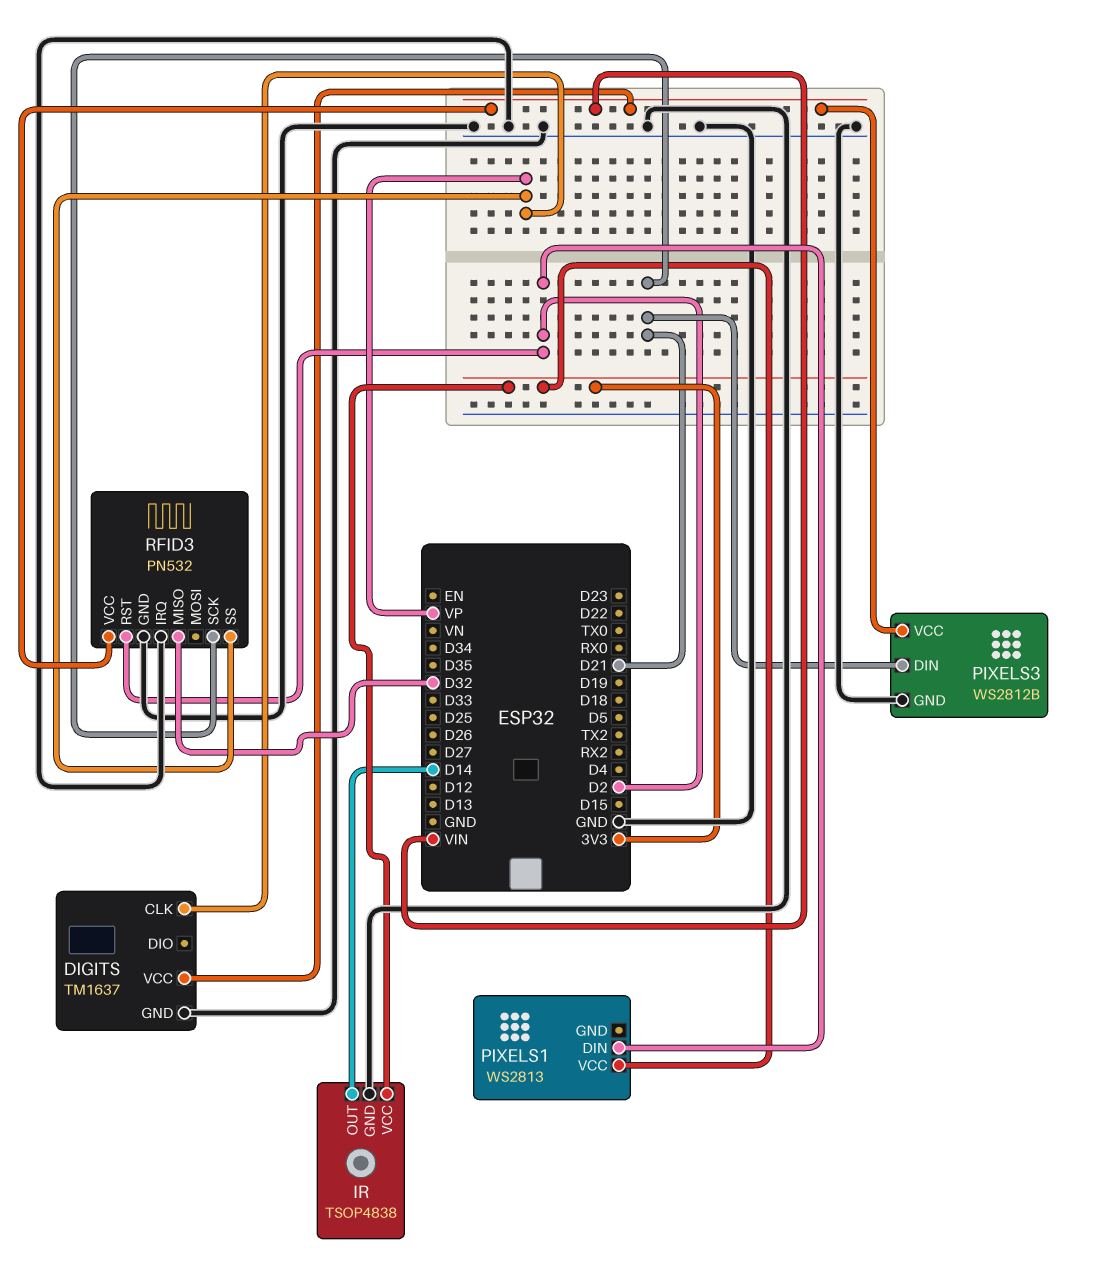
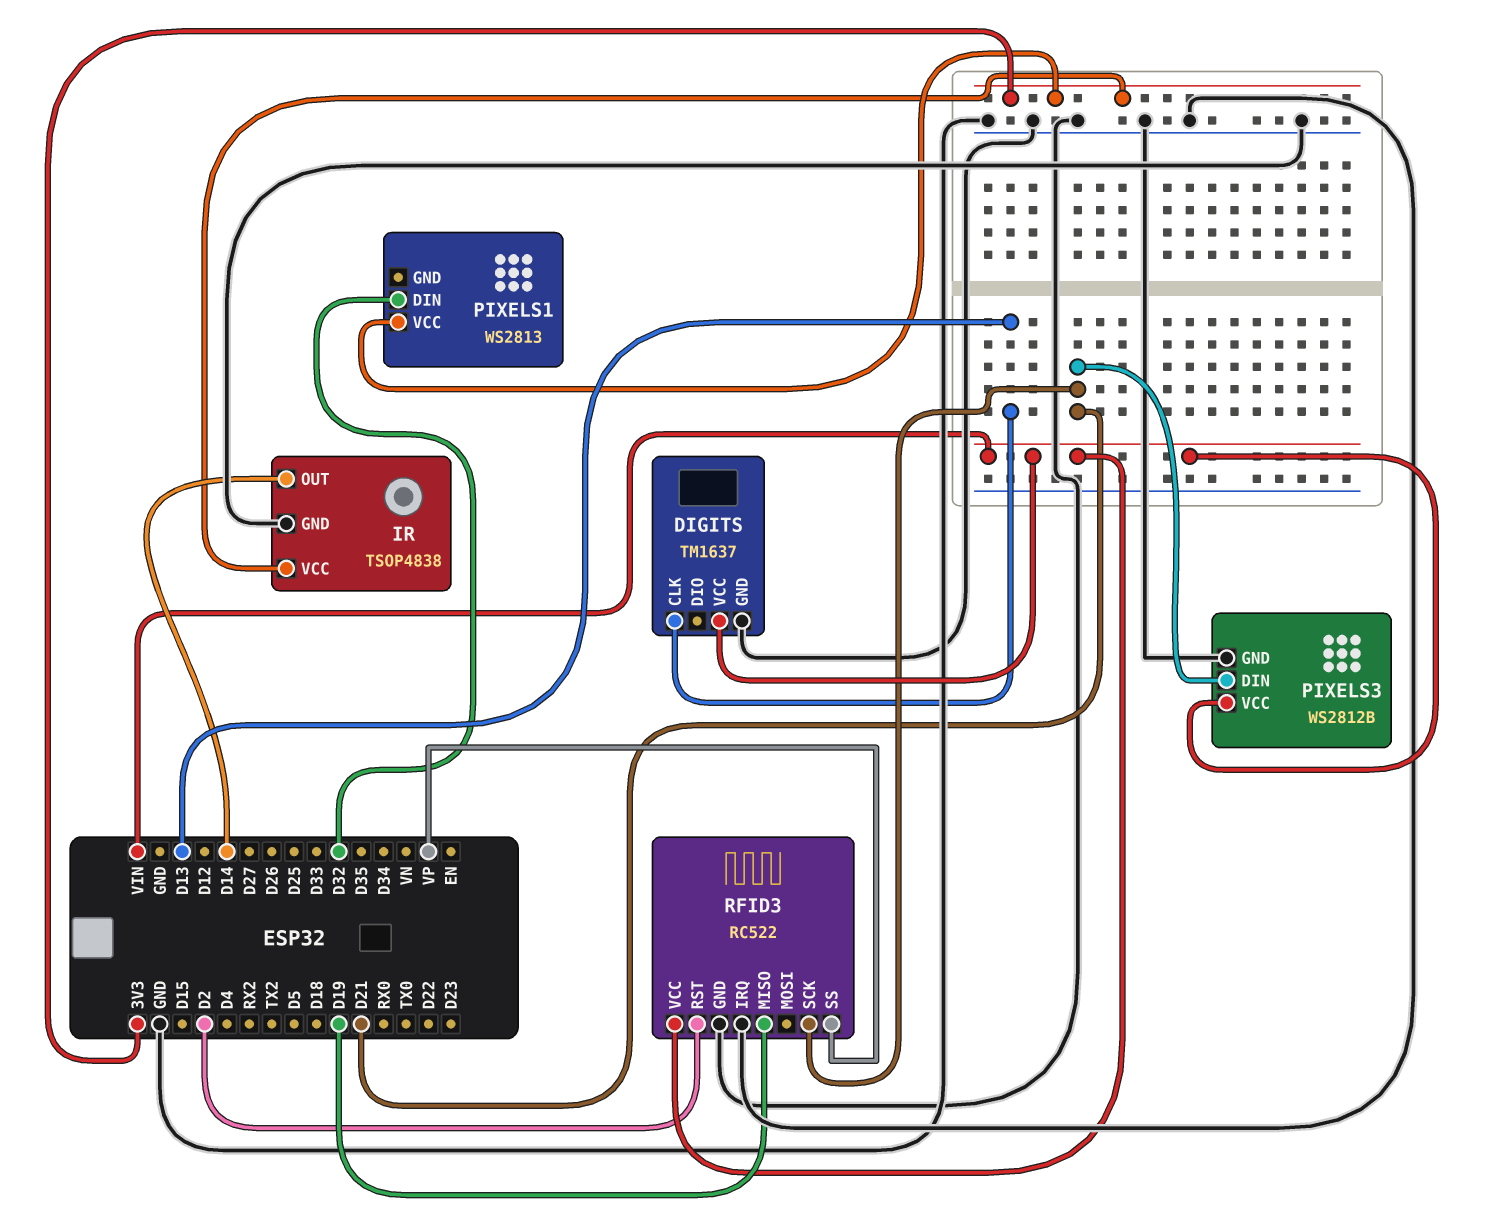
DIGITS pin CLK: VP -> D13
PIXELS1 pin DIN: D2 -> D32
RFID3: PN532 -> RC522
RFID3 pin MISO: D32 -> D19

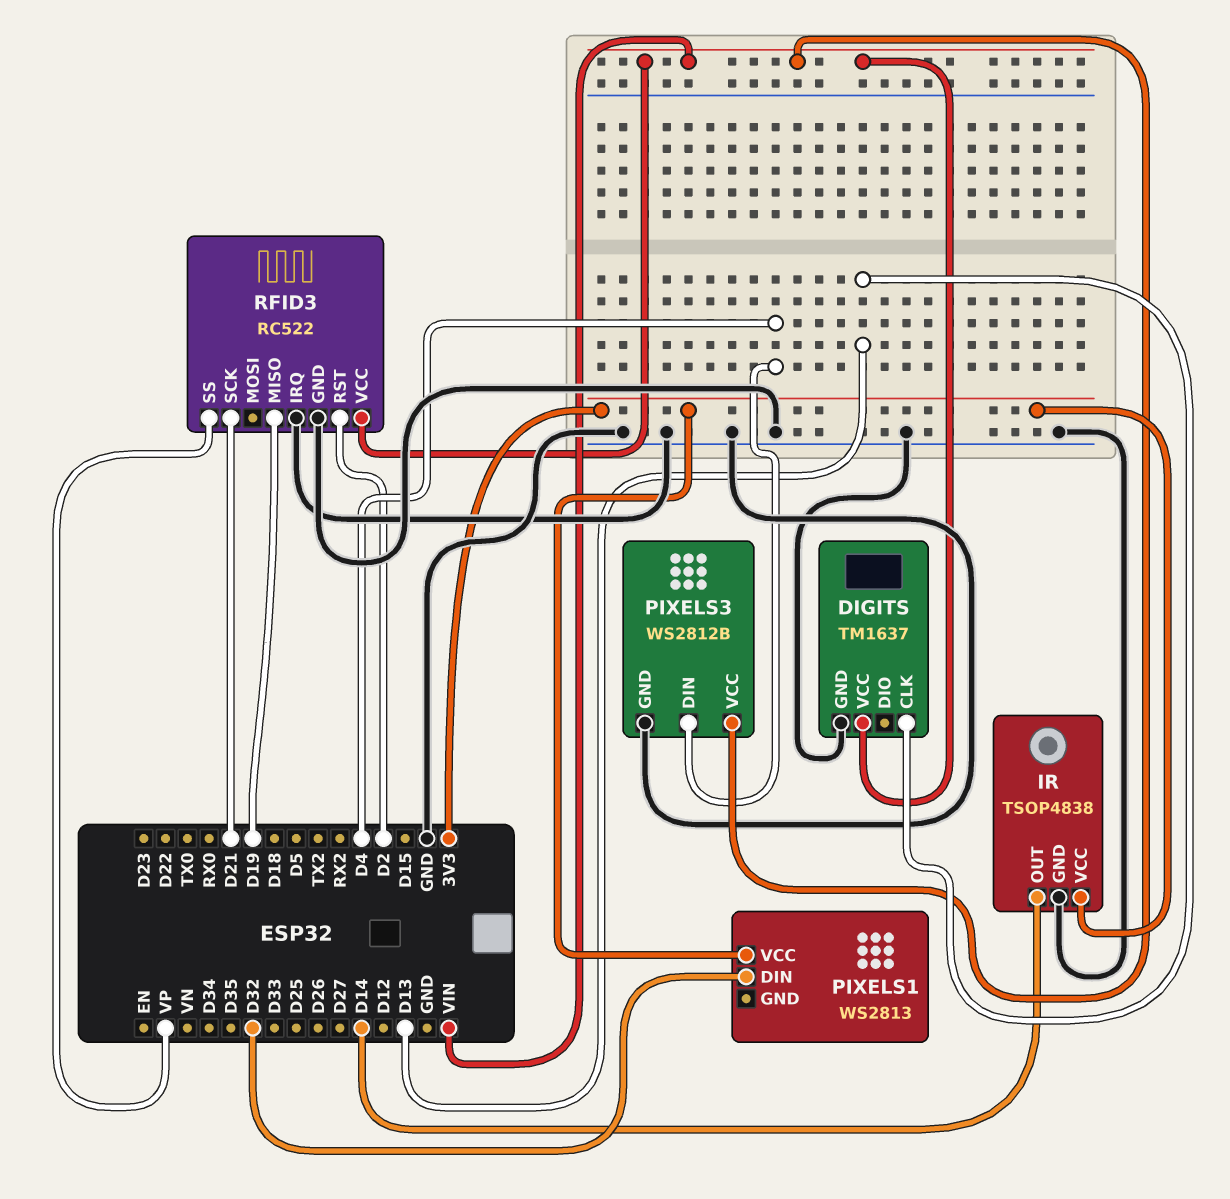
PIXELS3 pin DIN: D21 -> D4

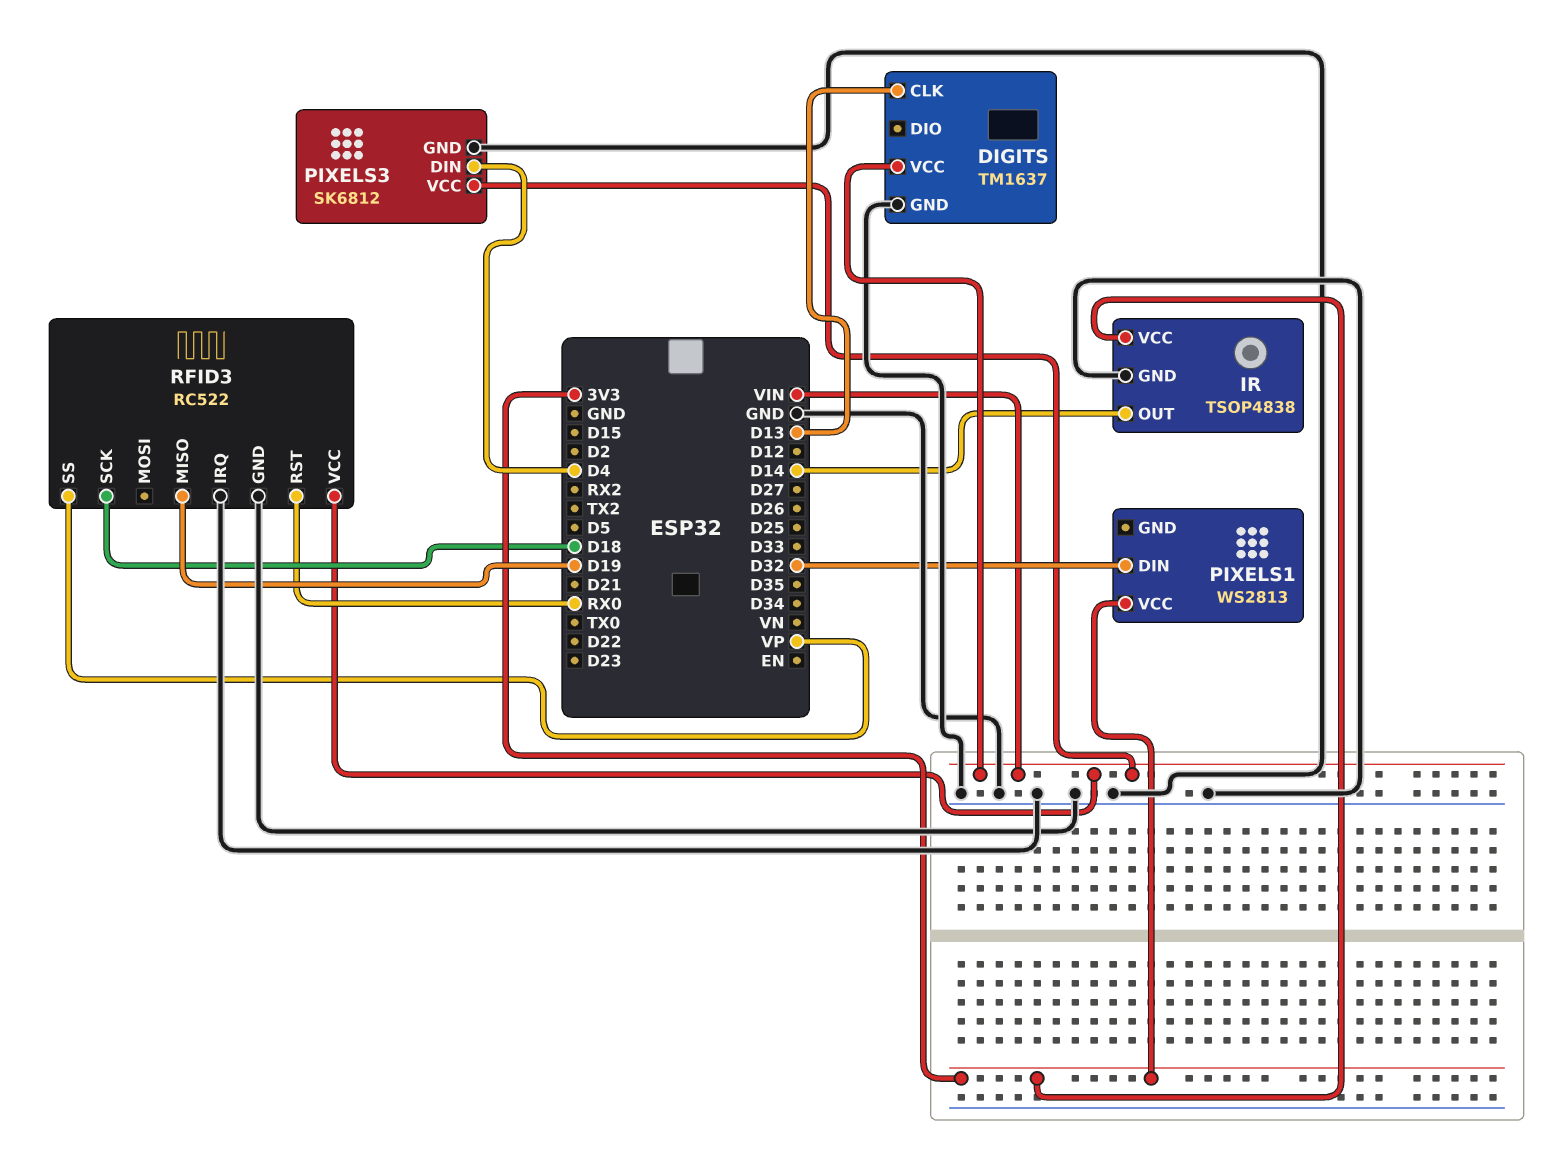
PIXELS3: WS2812B -> SK6812
RFID3 pin RST: D2 -> RX0
RFID3 pin SCK: D21 -> D18

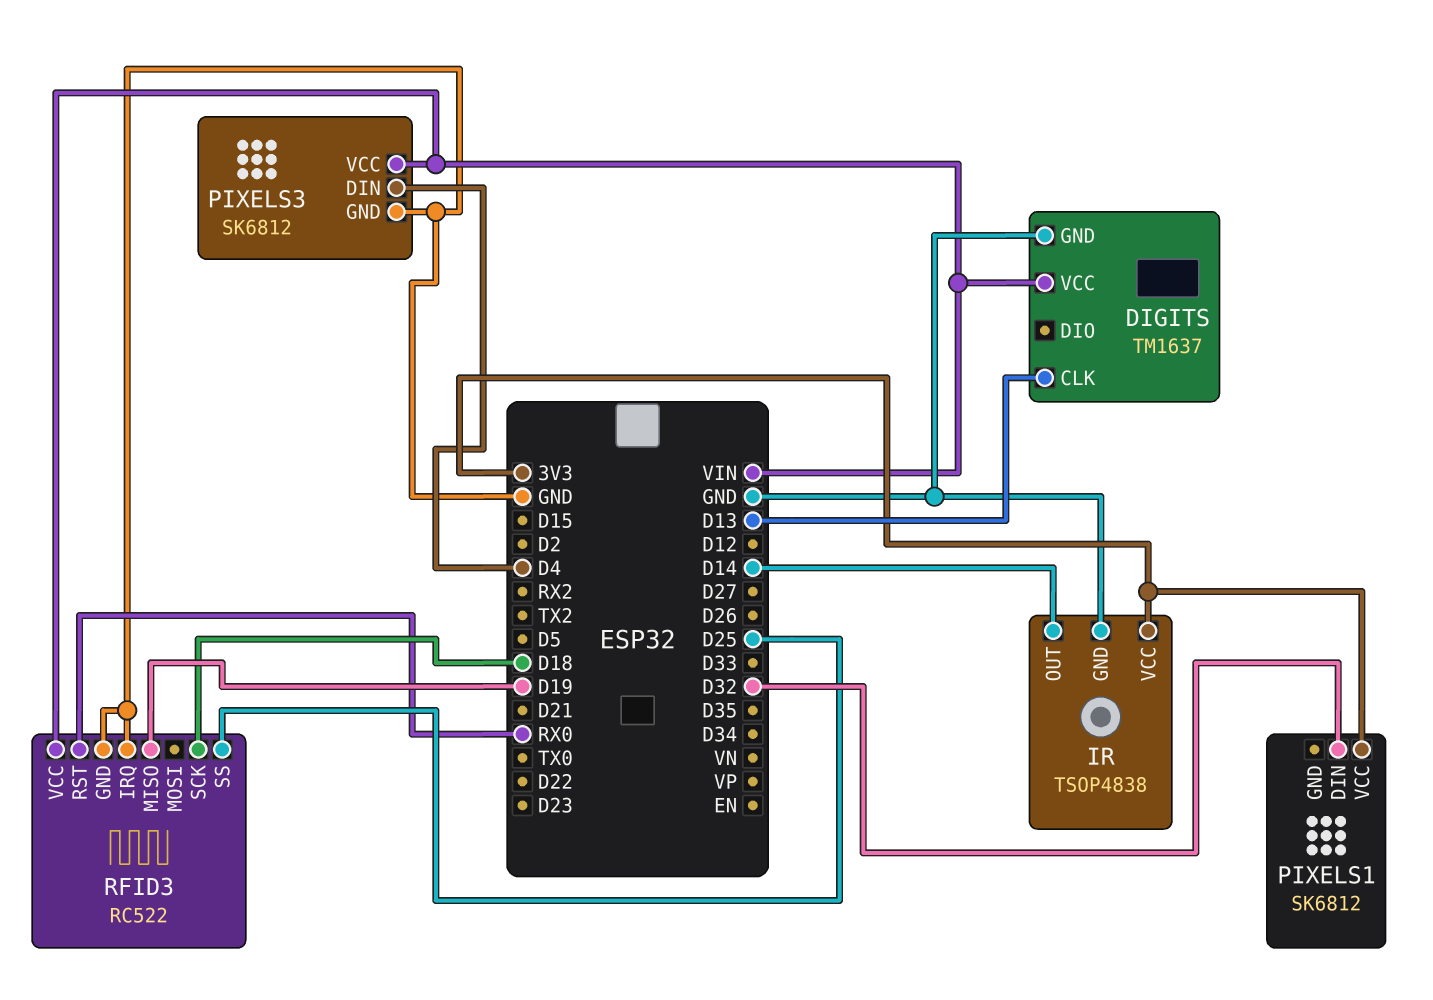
PIXELS1: WS2813 -> SK6812
RFID3 pin SS: VP -> D25

